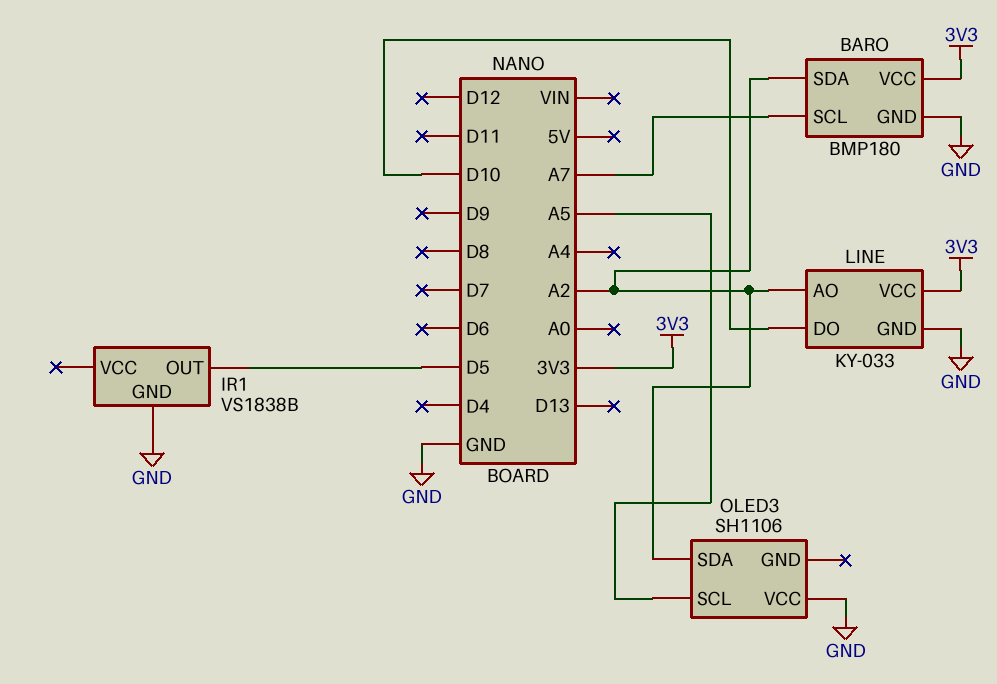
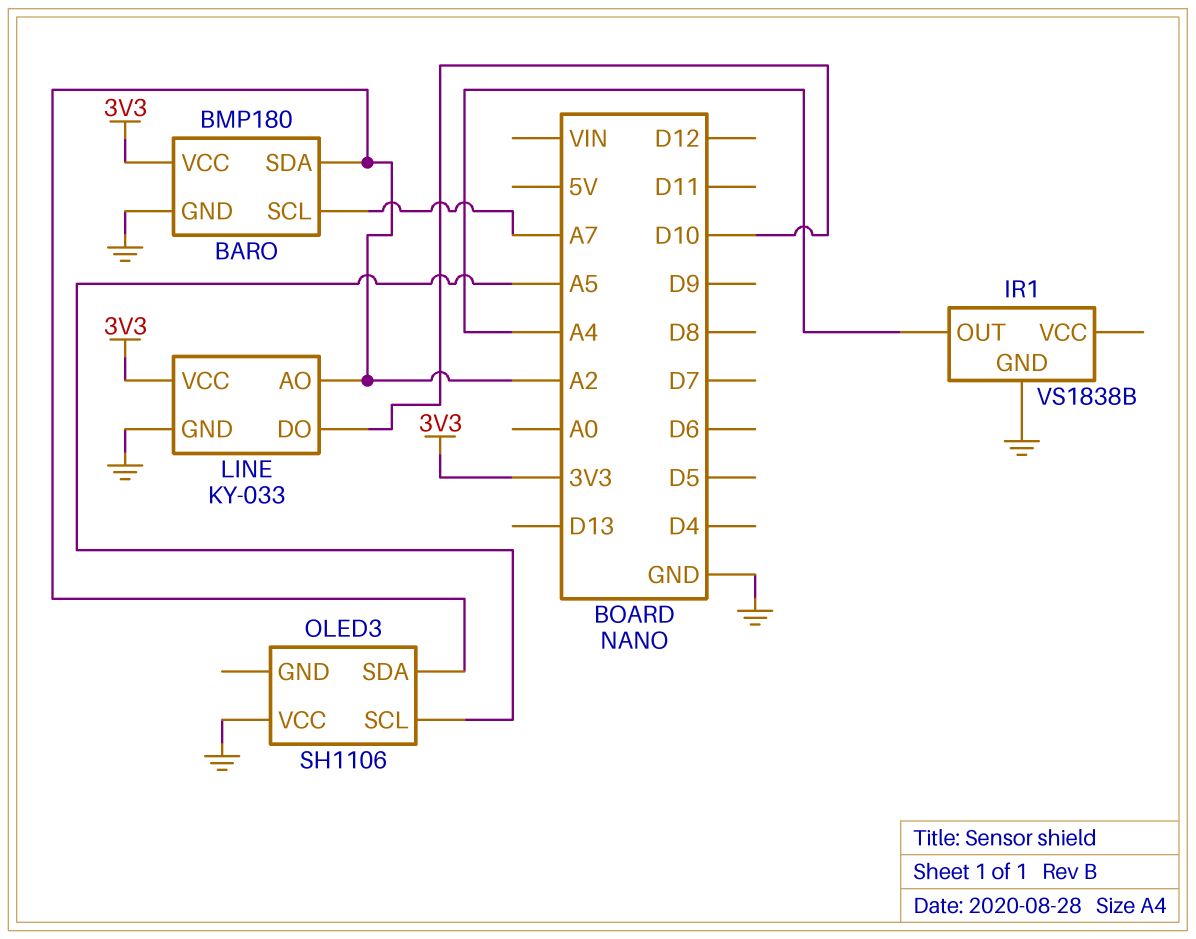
IR1 pin OUT: D5 -> A4

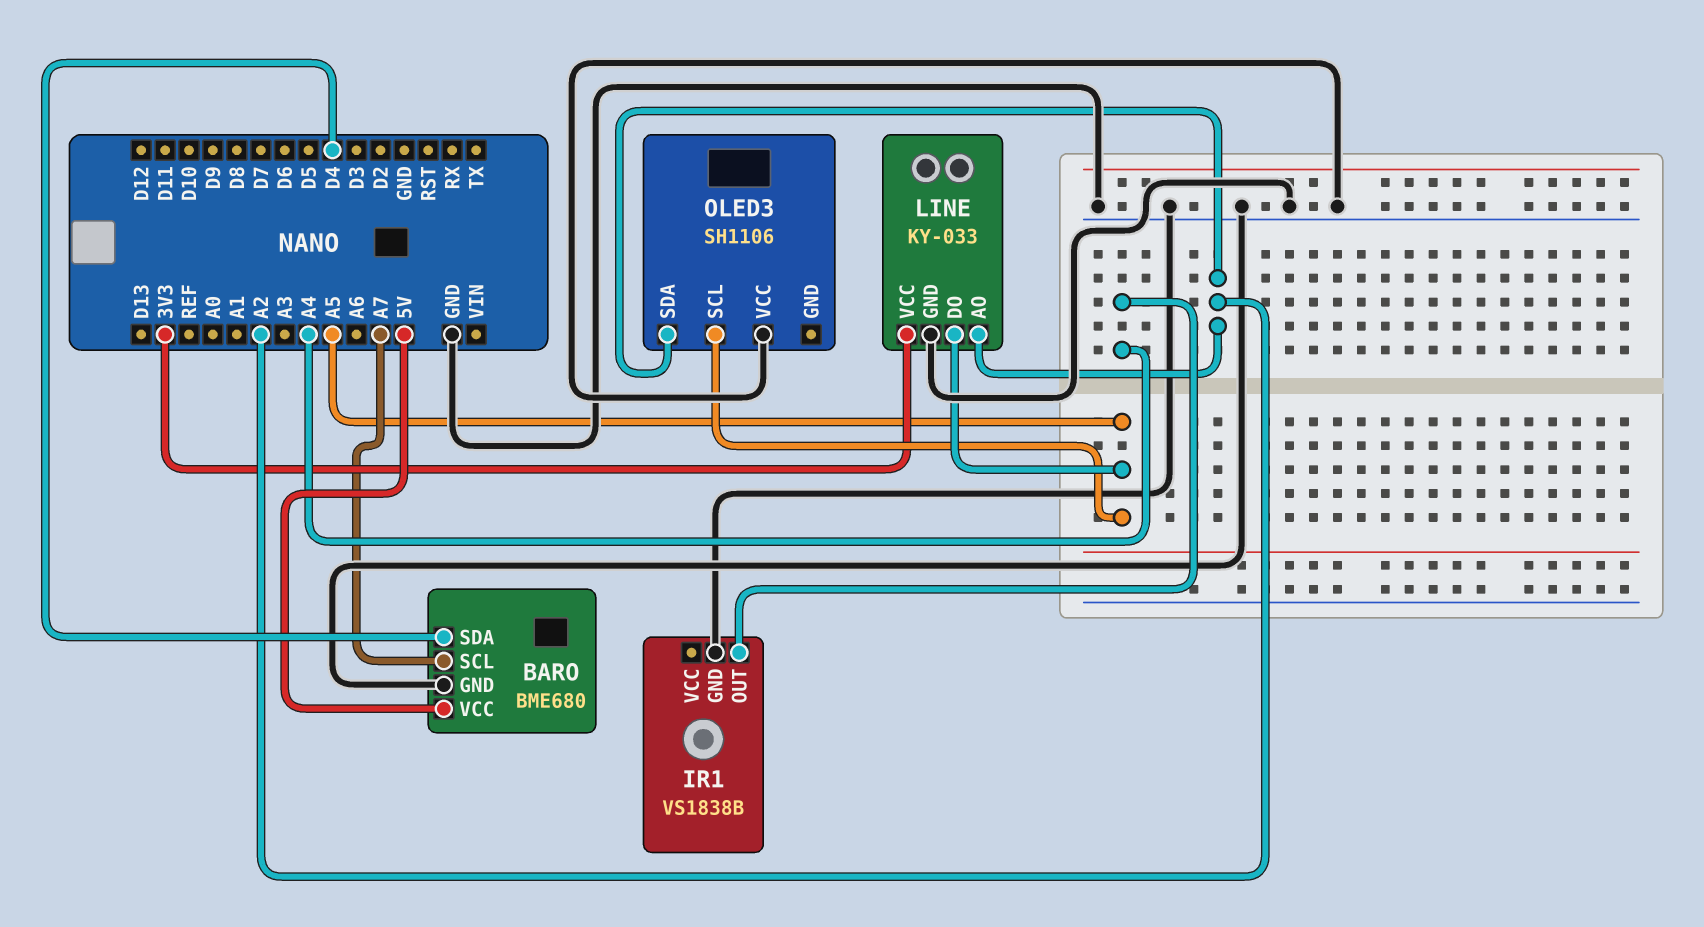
BARO: BMP180 -> BME680
BARO pin SDA: A2 -> D4
BARO pin VCC: 3V3 -> 5V
LINE pin DO: D10 -> A5

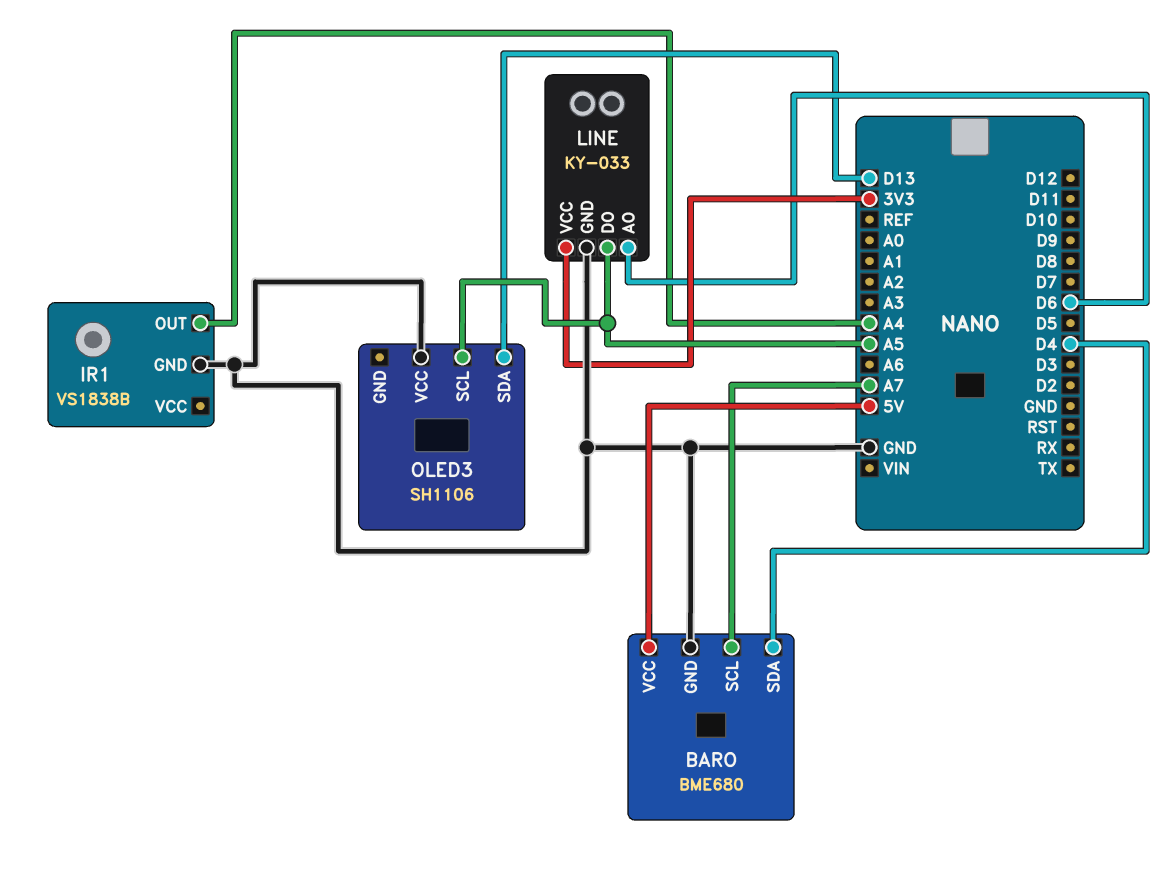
LINE pin AO: A2 -> D6
OLED3 pin SDA: A2 -> D13

